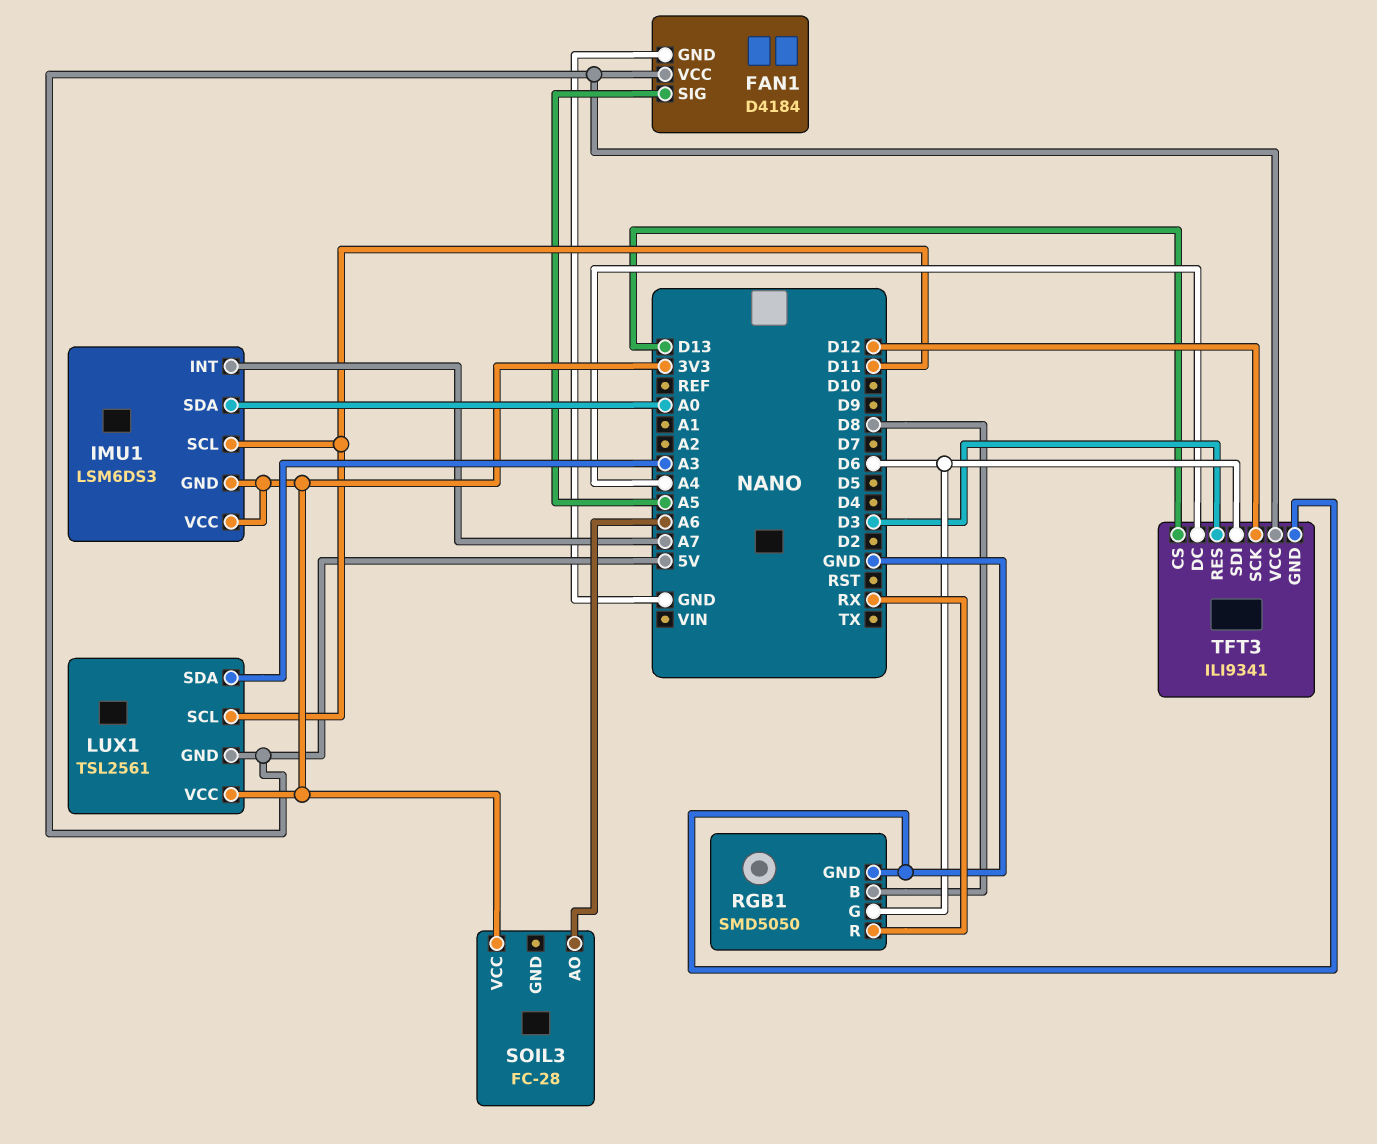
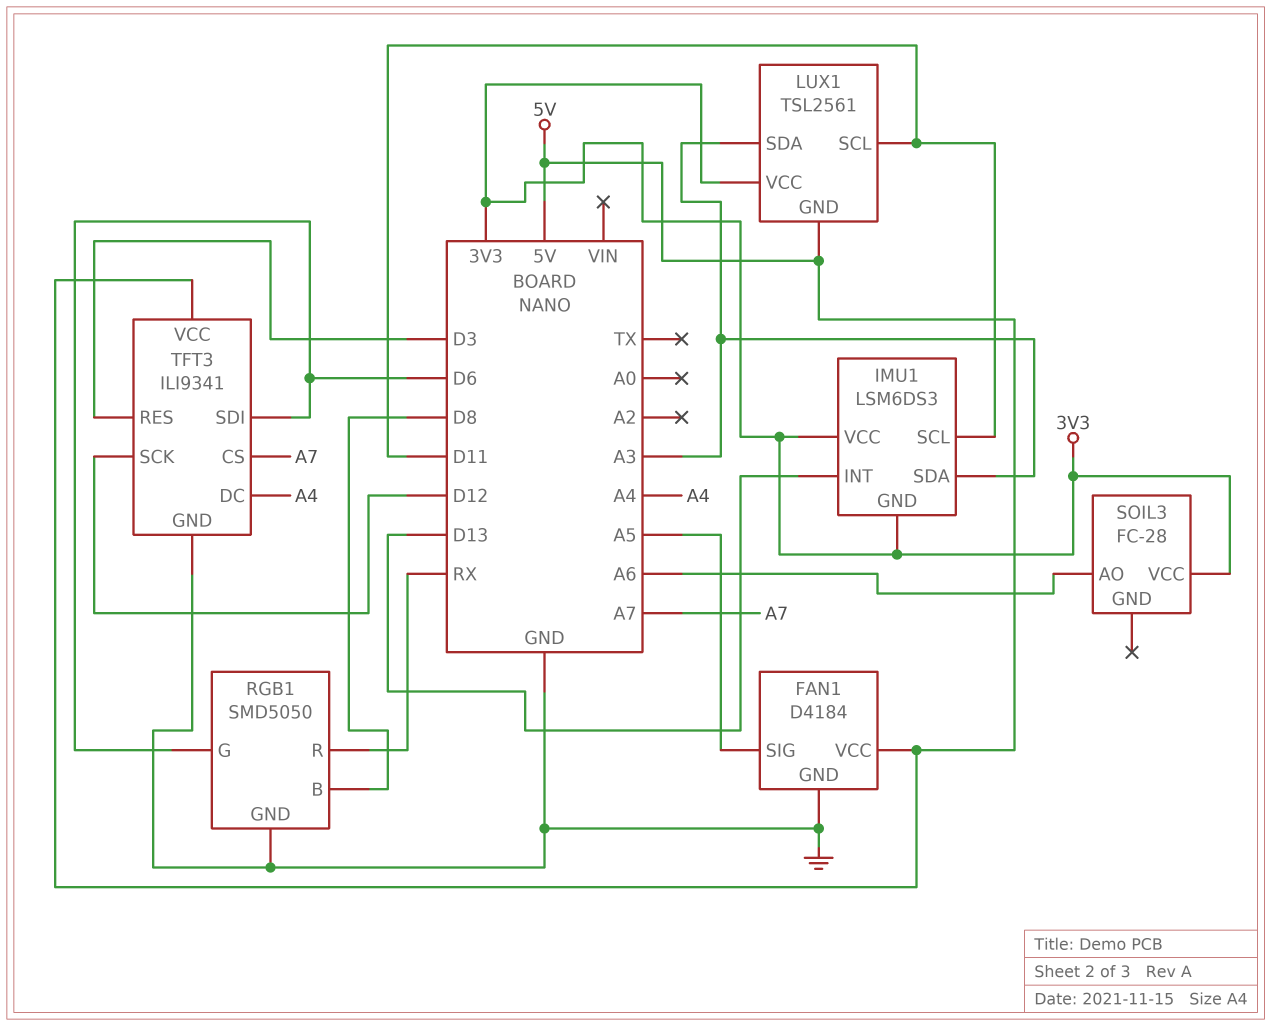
IMU1 pin INT: A7 -> D13
IMU1 pin SDA: A0 -> A3
TFT3 pin CS: D13 -> A7

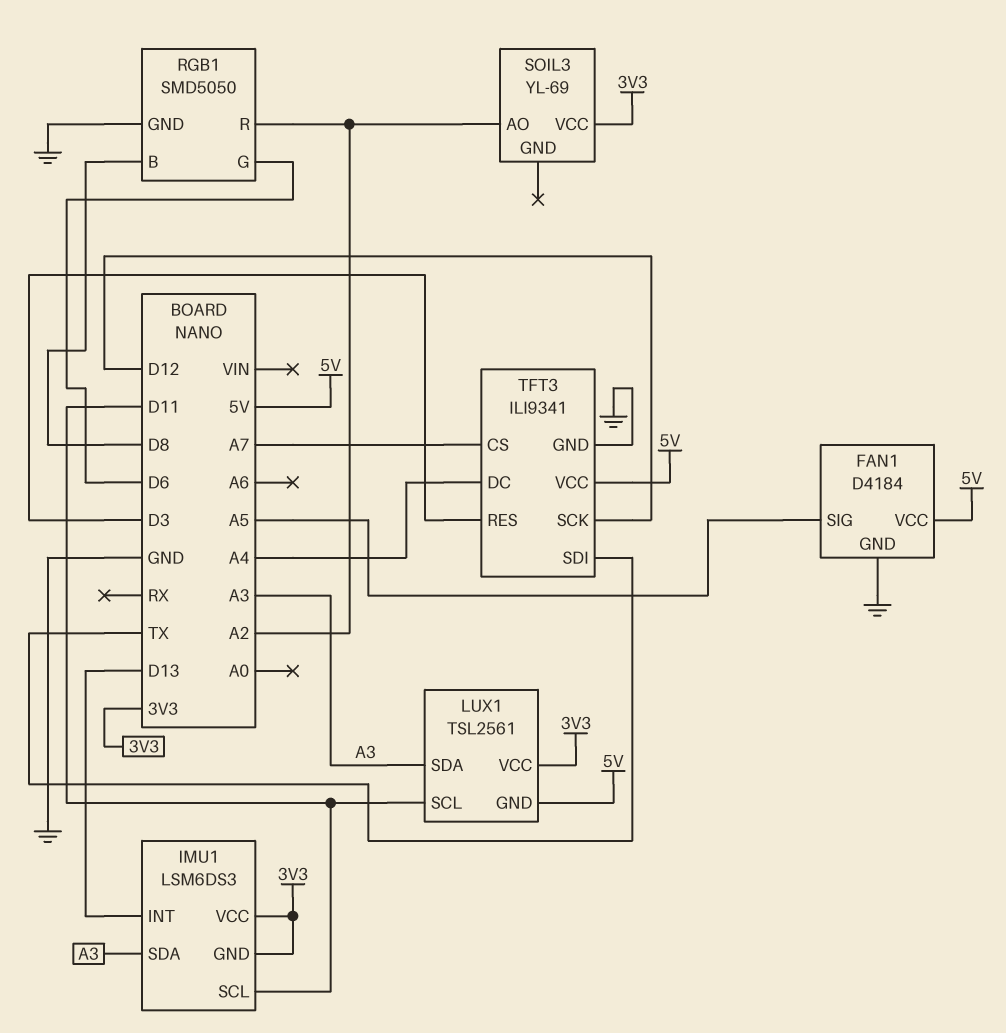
RGB1 pin R: RX -> A2
SOIL3: FC-28 -> YL-69
SOIL3 pin AO: A6 -> A2
TFT3 pin SDI: D6 -> TX

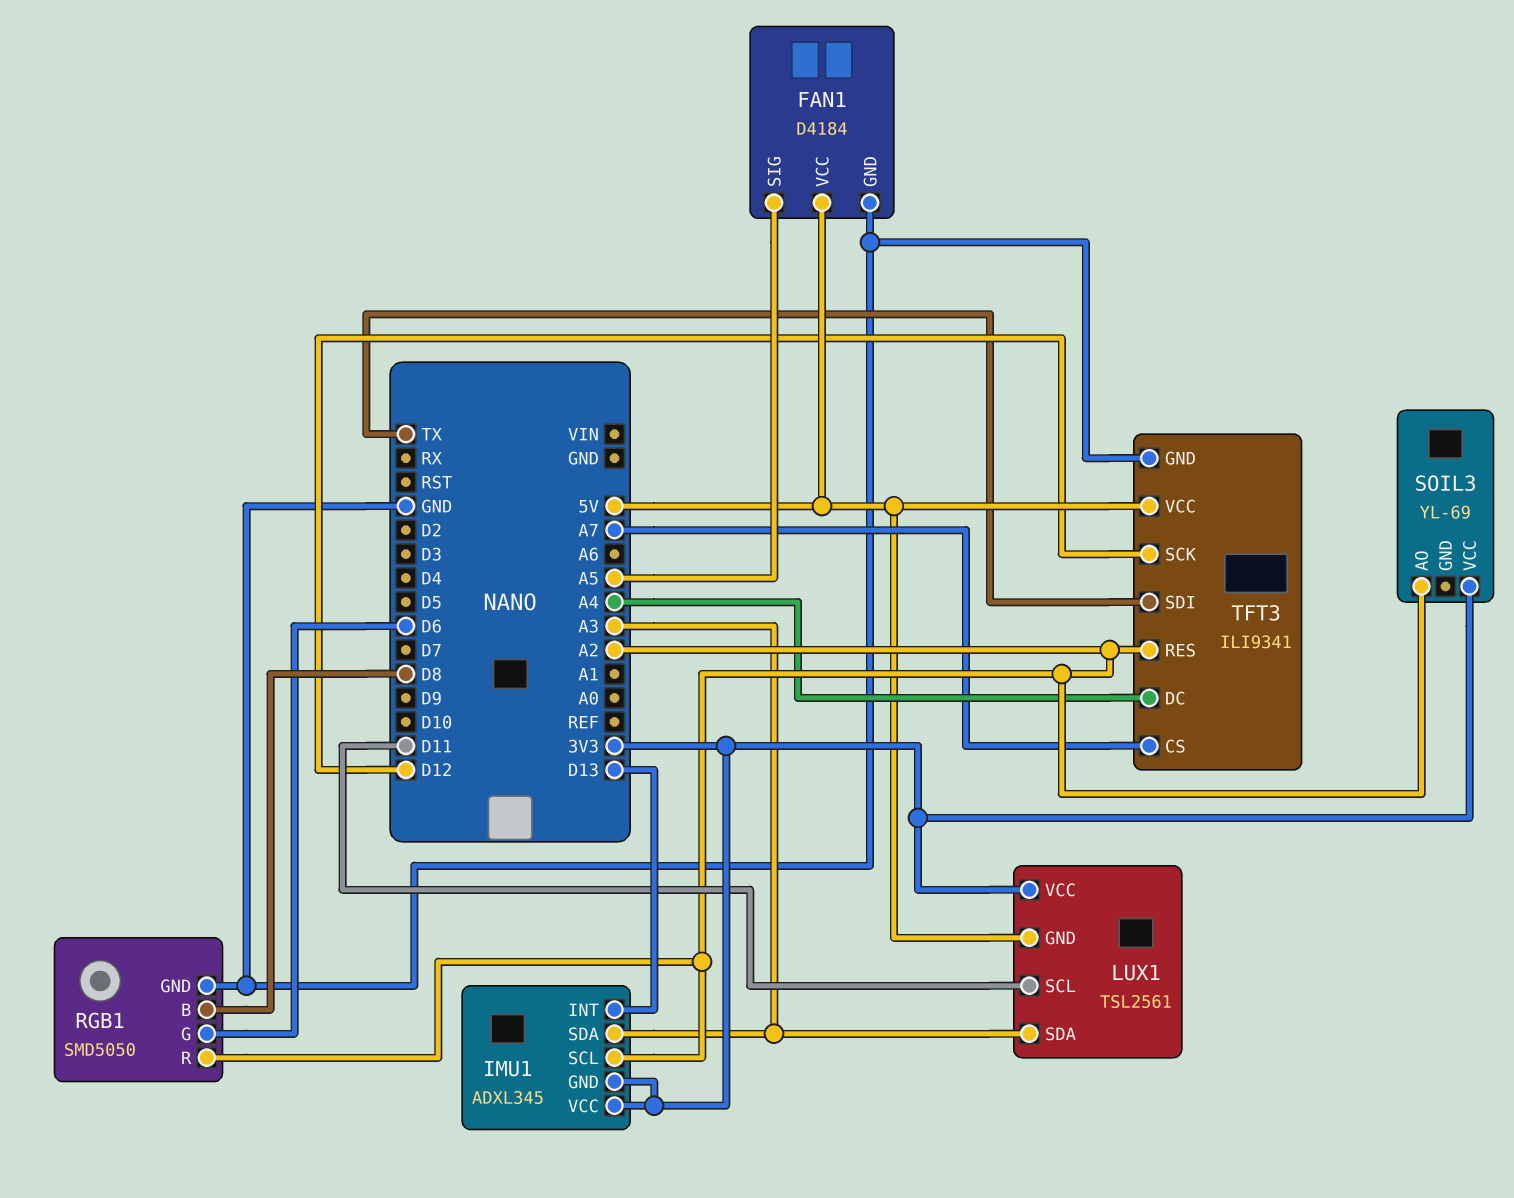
IMU1: LSM6DS3 -> ADXL345
IMU1 pin SCL: D11 -> A2
TFT3 pin RES: D3 -> A2

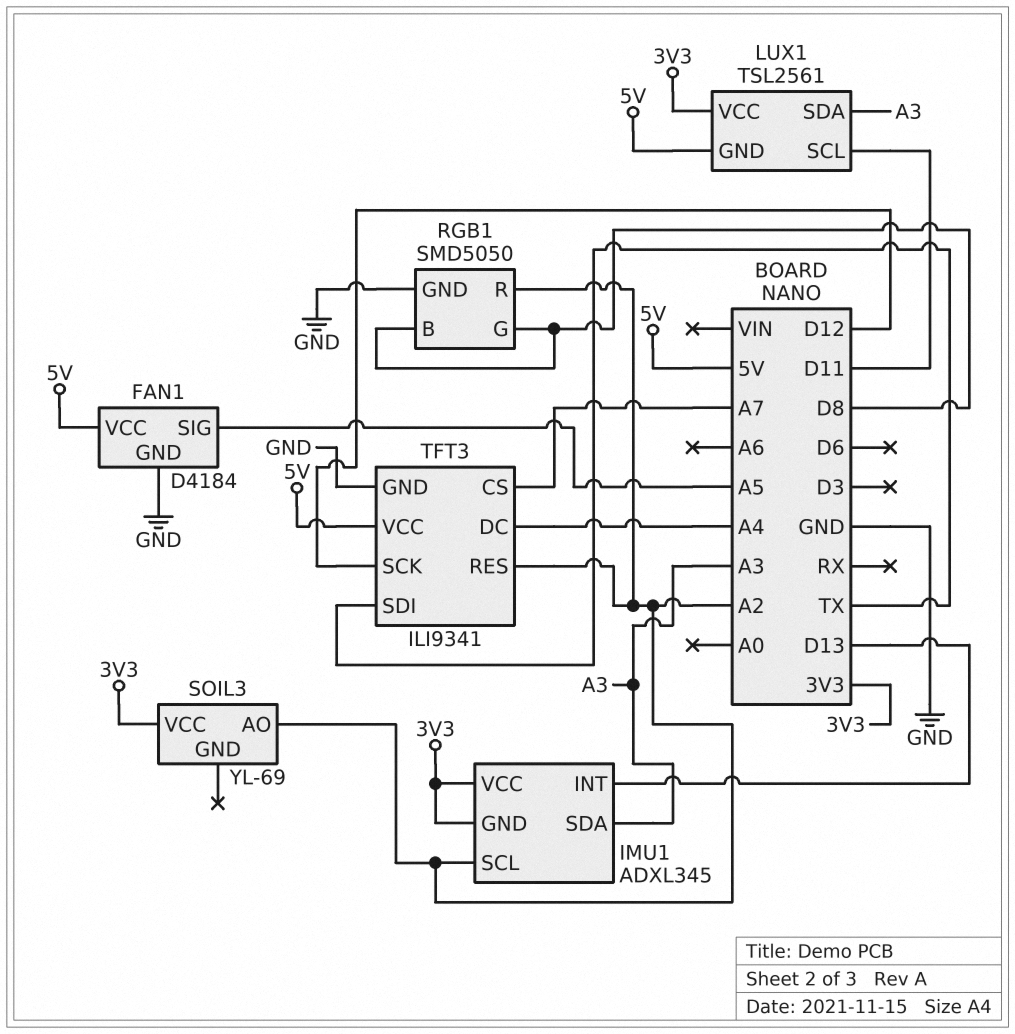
RGB1 pin G: D6 -> D8

